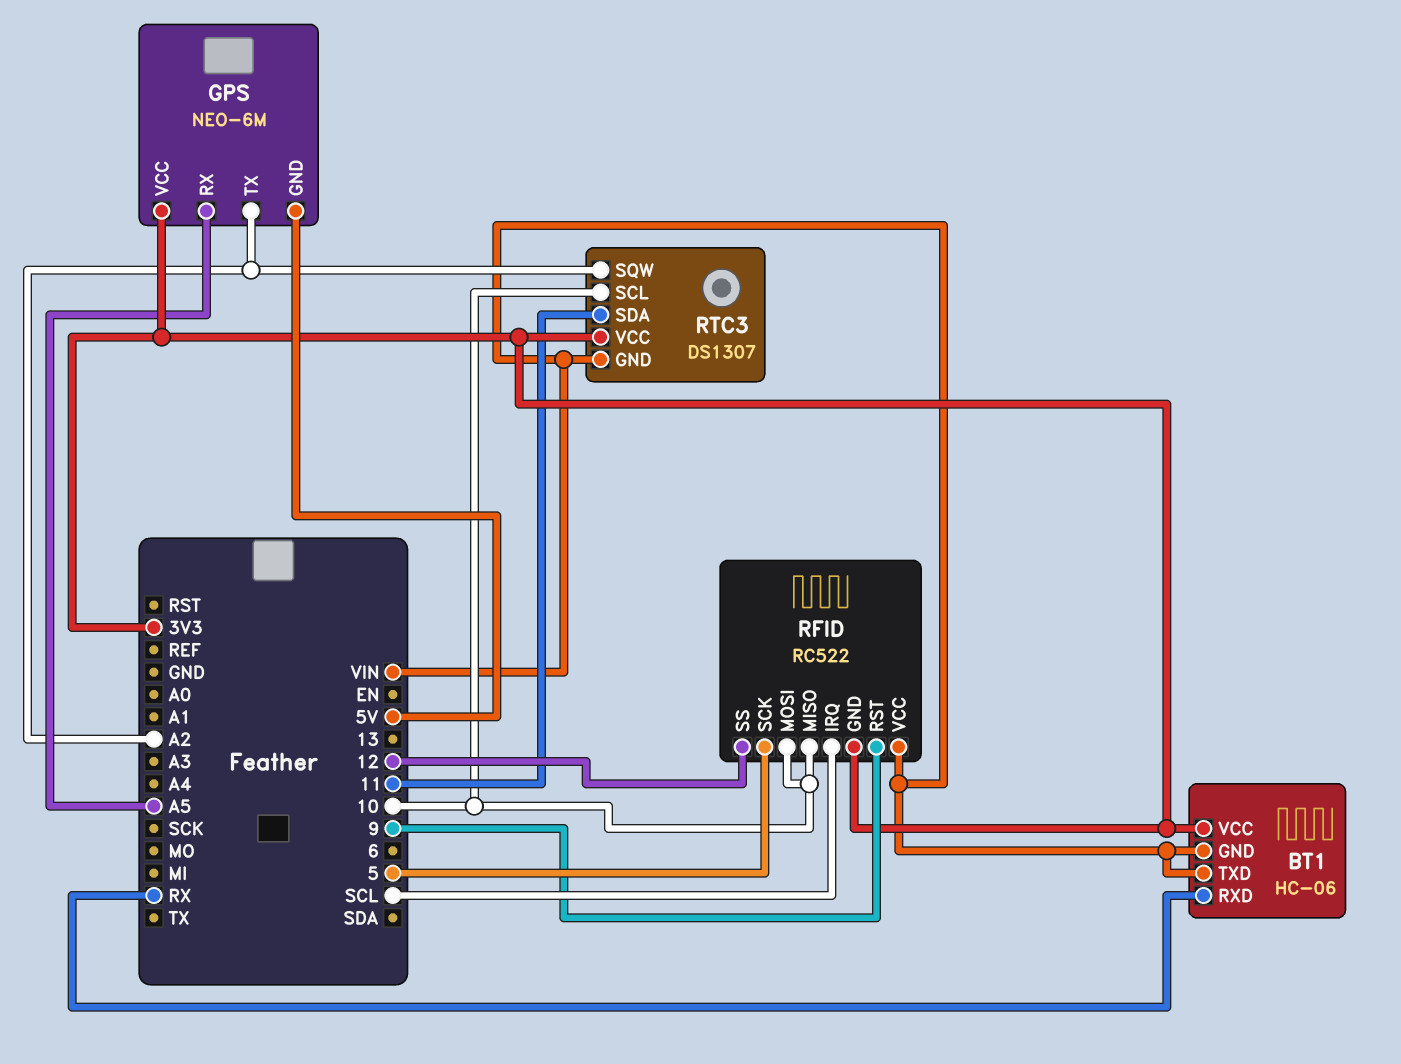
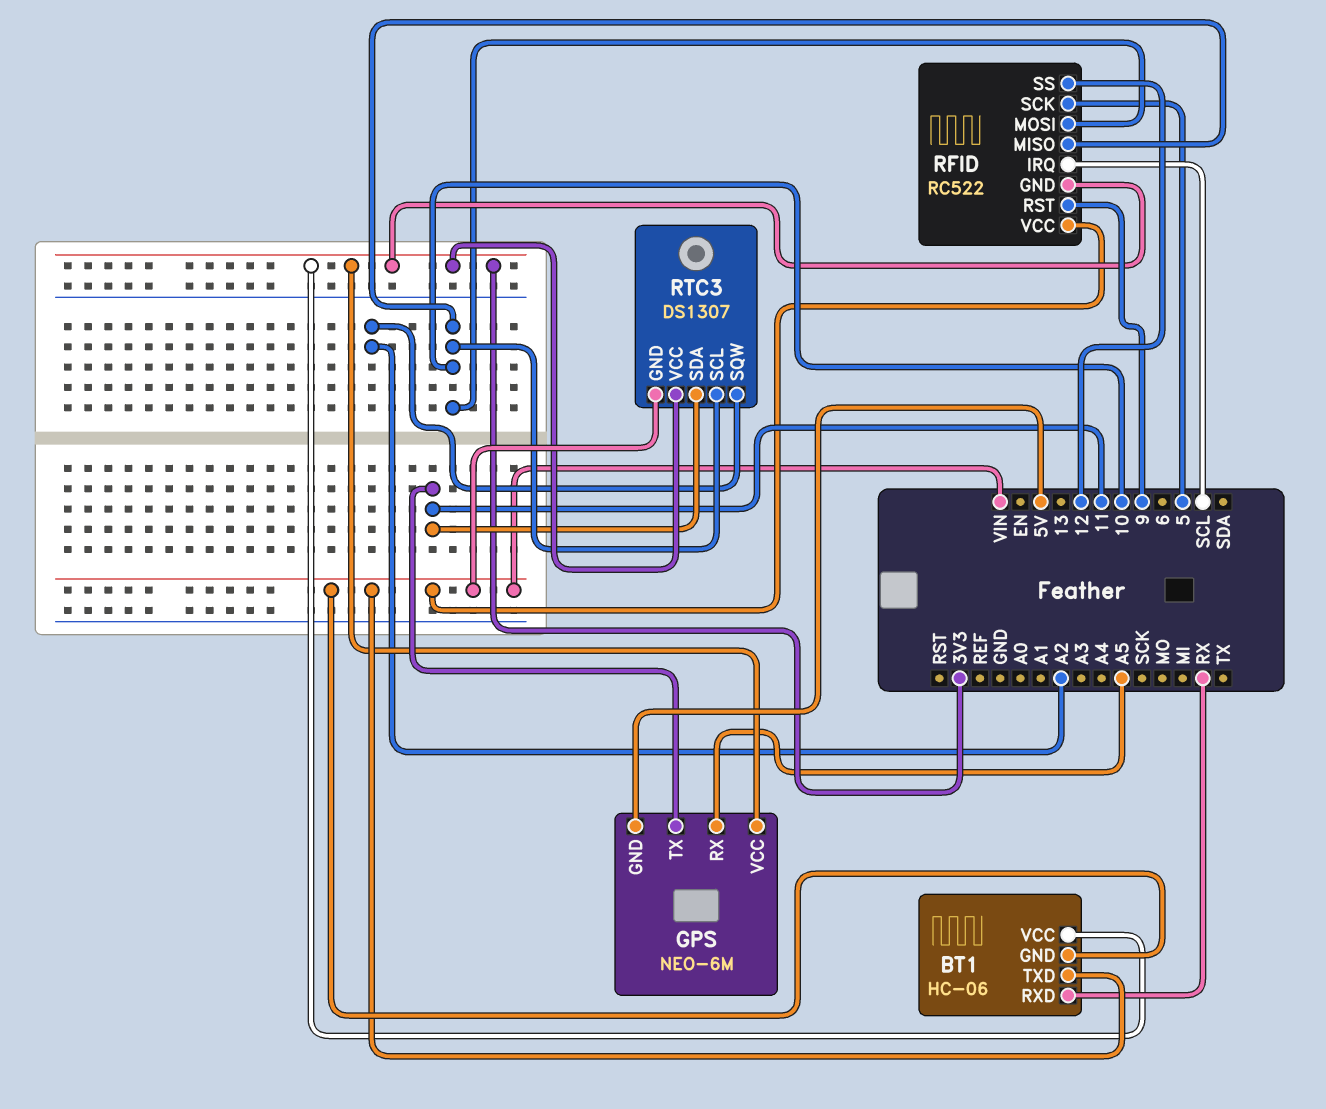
GPS pin TX: A2 -> 11

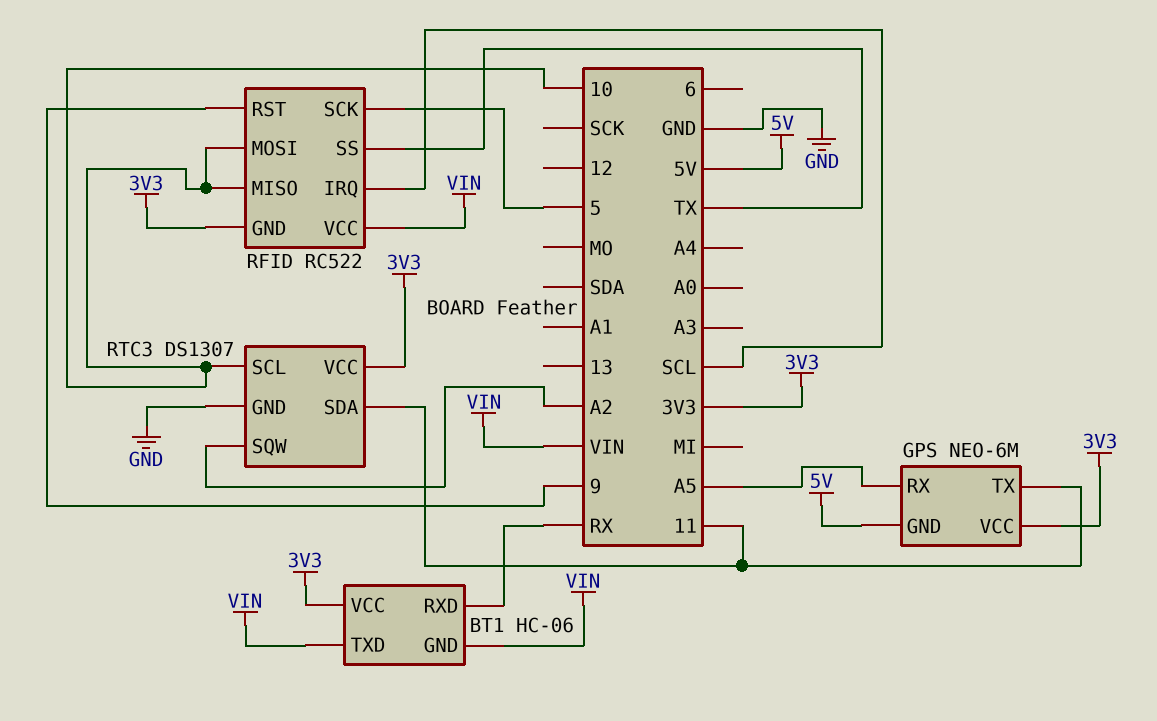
RFID pin SS: 12 -> TX
RTC3 pin GND: VIN -> GND

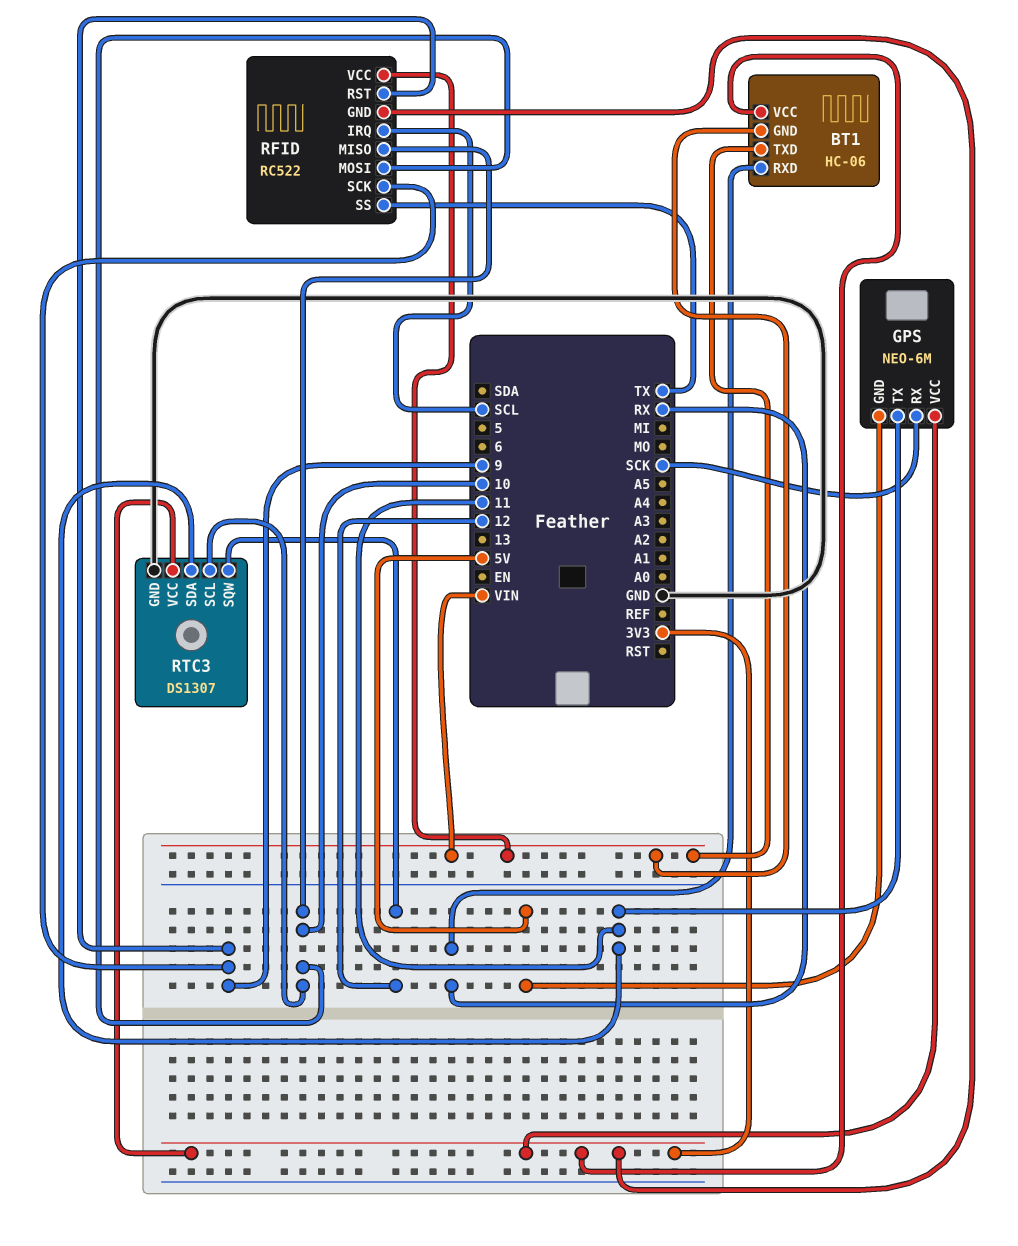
GPS pin RX: A5 -> SCK
RFID pin SCK: 5 -> 9
RTC3 pin SQW: A2 -> 12

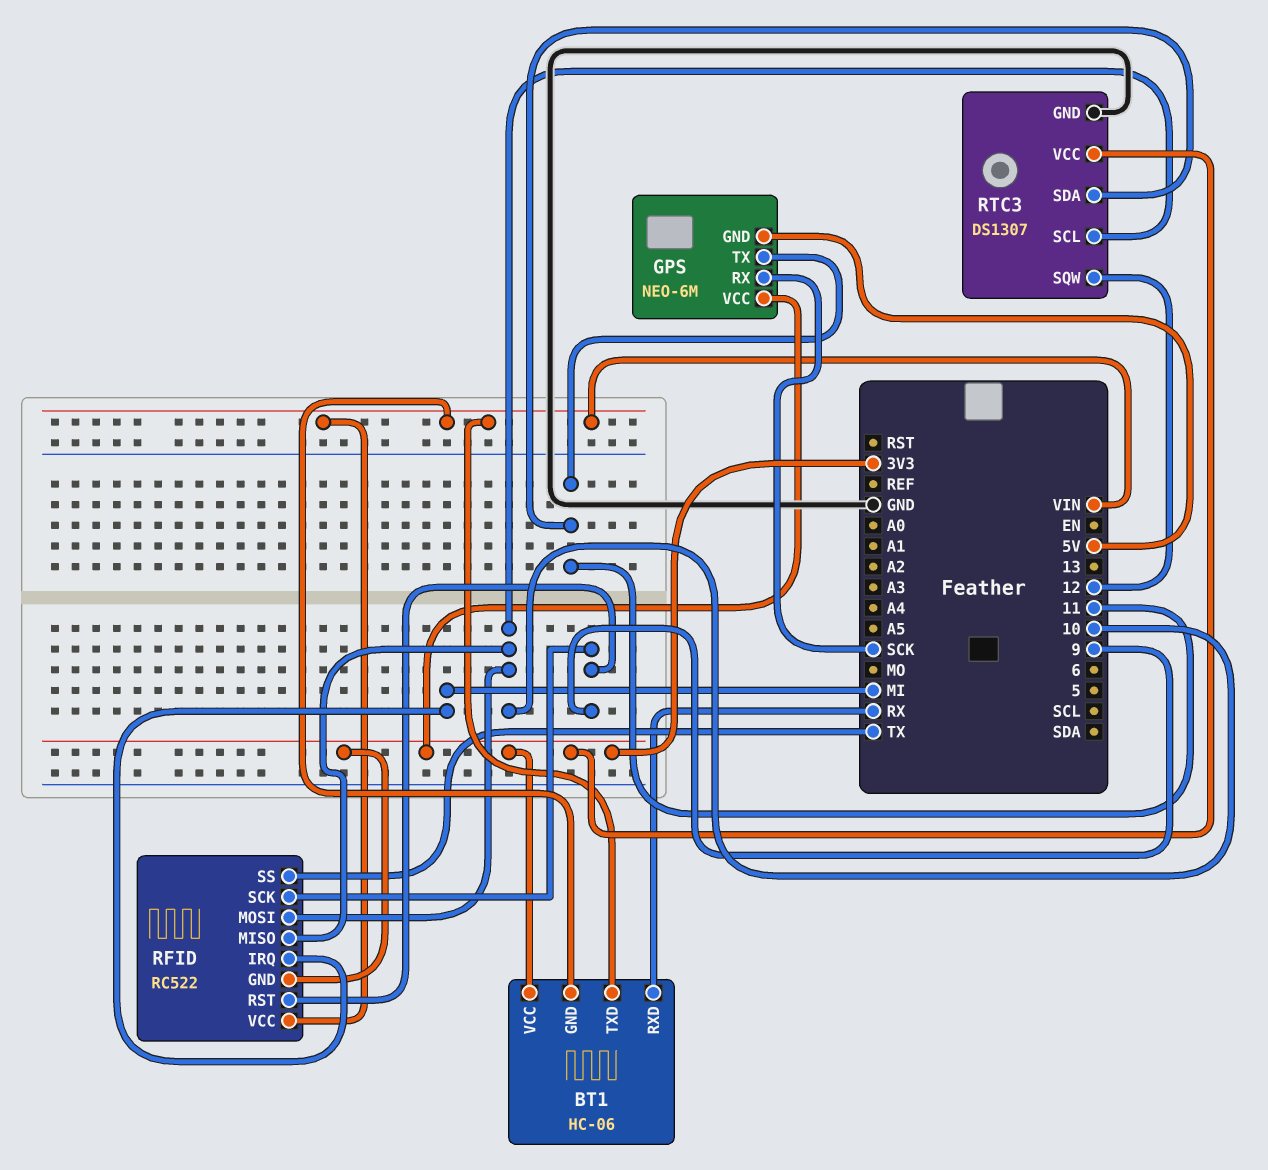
RFID pin IRQ: SCL -> MI

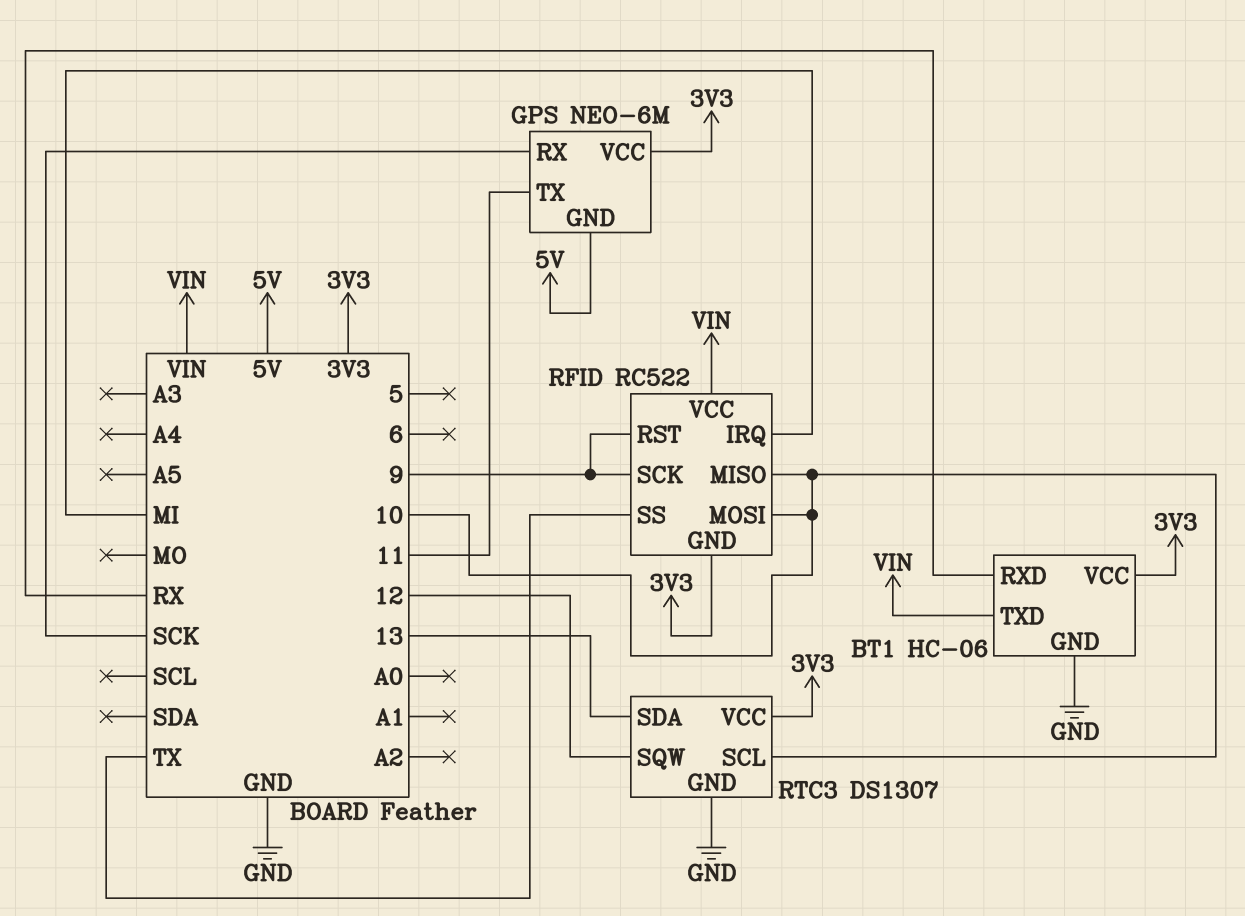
BT1 pin GND: VIN -> GND
RTC3 pin SDA: 11 -> 13

